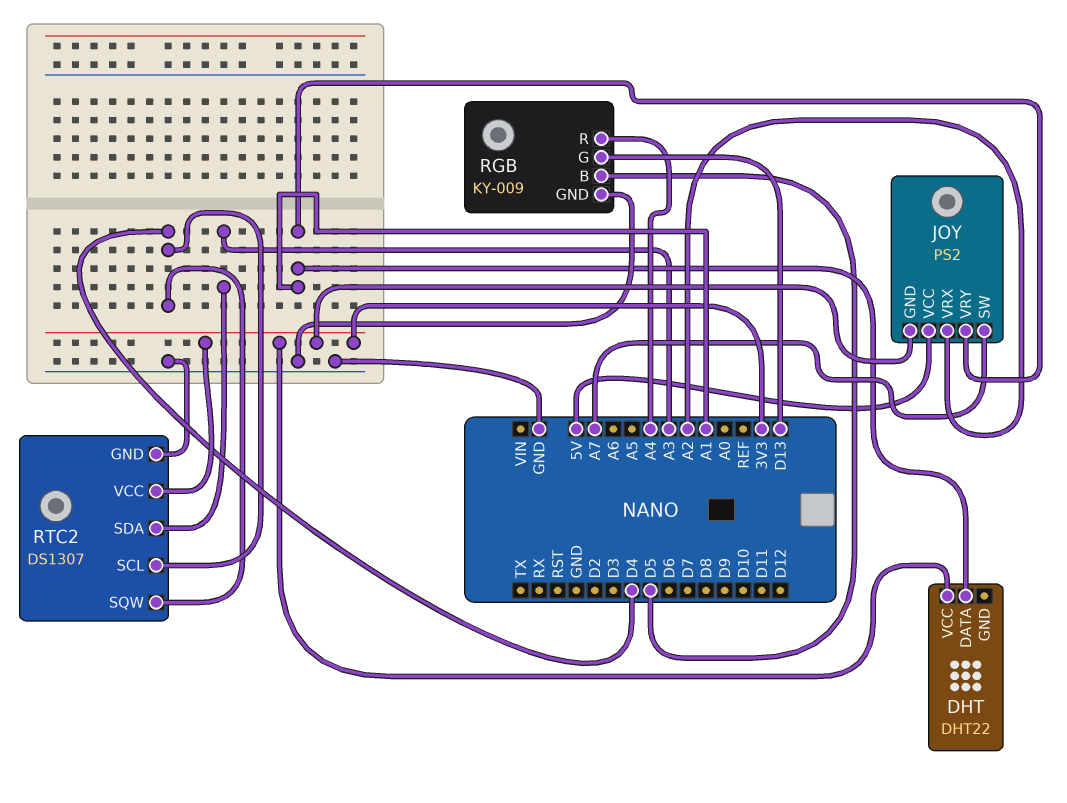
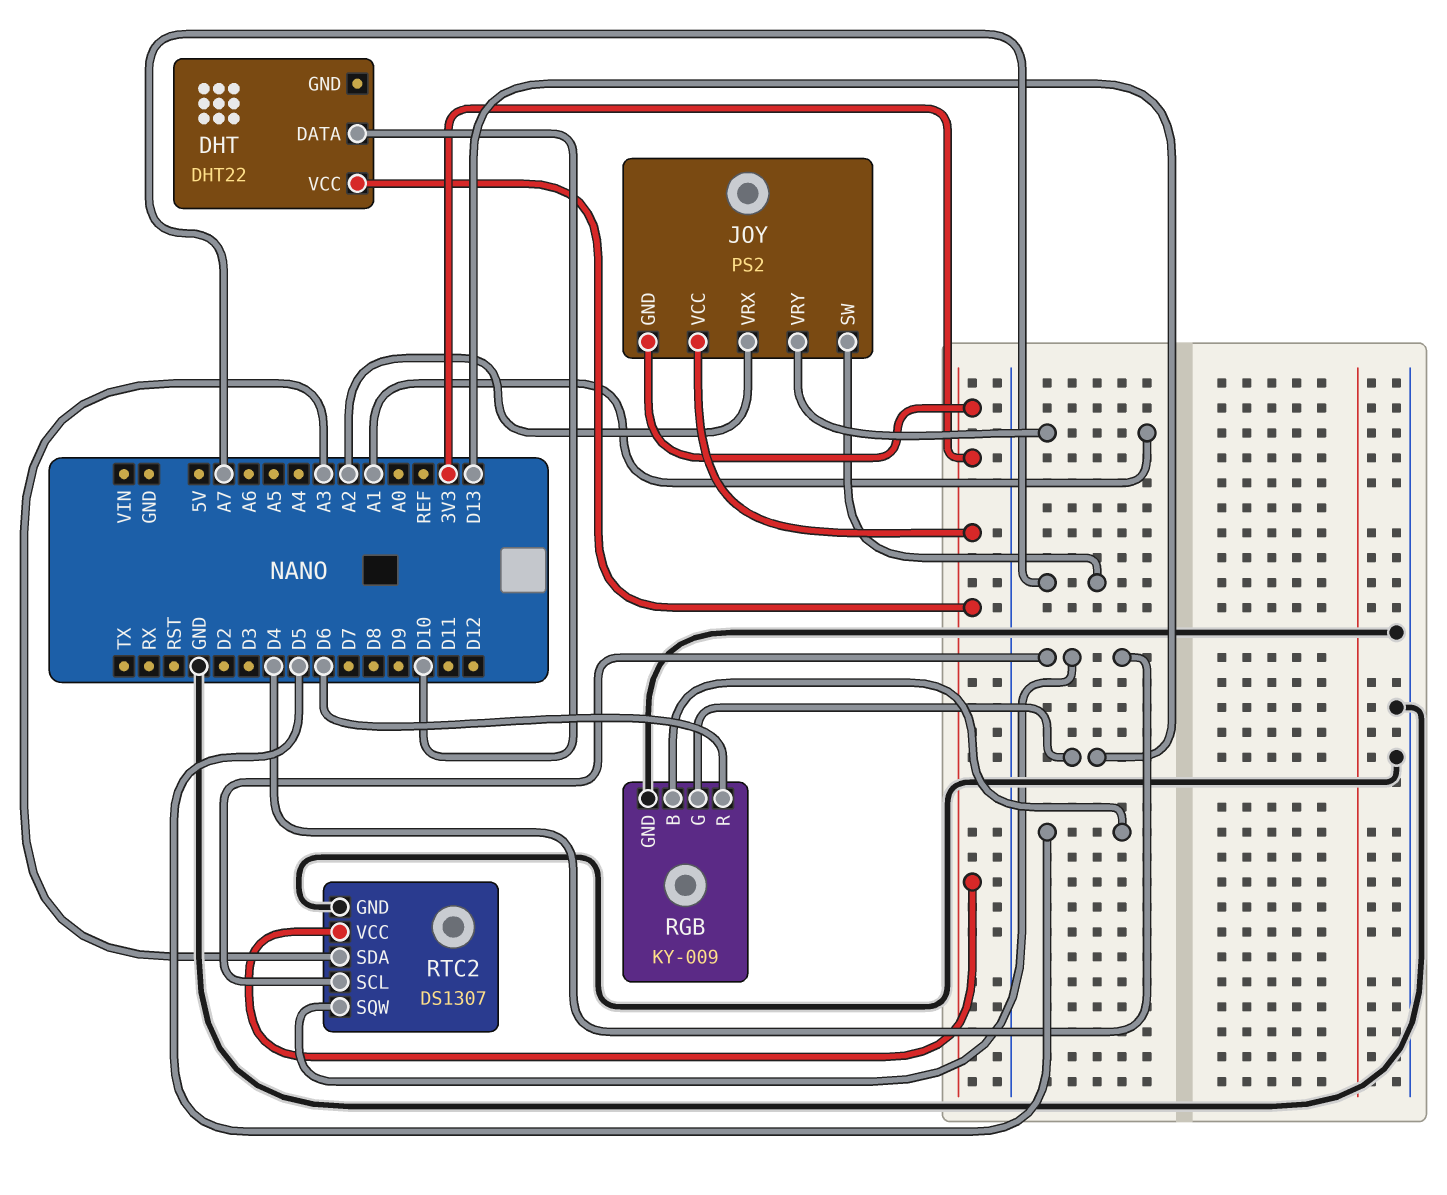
DHT pin DATA: A1 -> D10
JOY pin VCC: 5V -> 3V3
RGB pin R: A4 -> D6

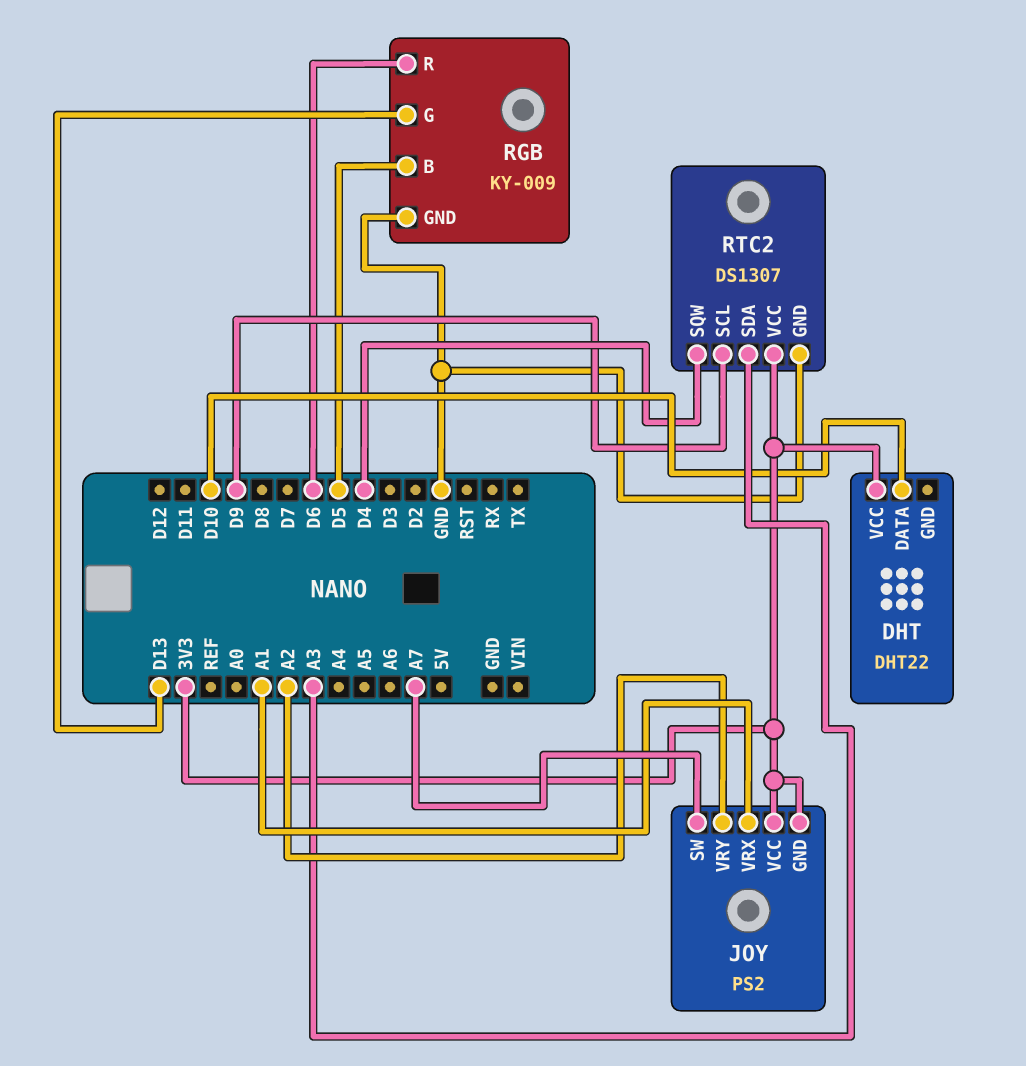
JOY pin VRX: A2 -> A1
JOY pin VRY: A1 -> A2
RTC2 pin SCL: D4 -> D9

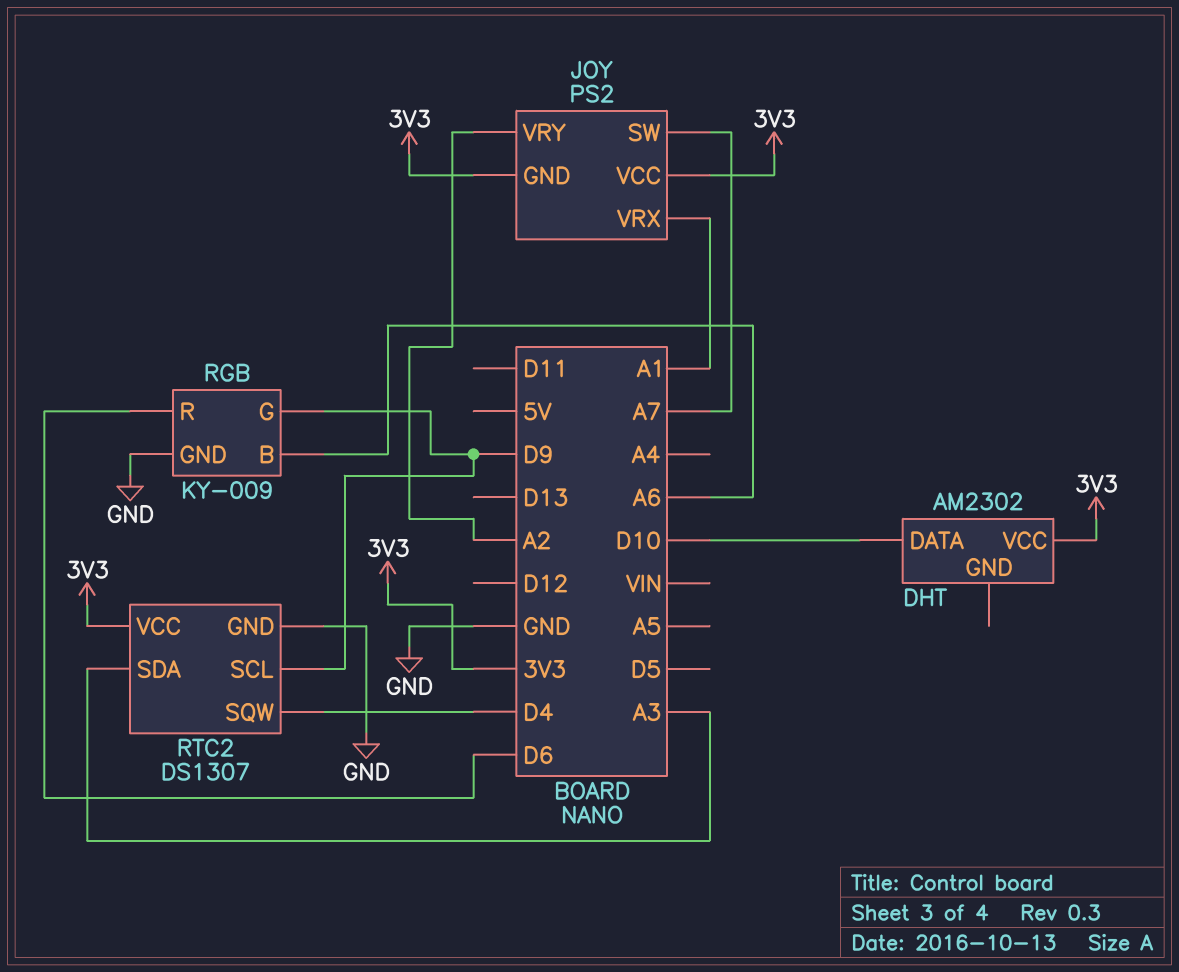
DHT: DHT22 -> AM2302
RGB pin B: D5 -> A6
RGB pin G: D13 -> D9

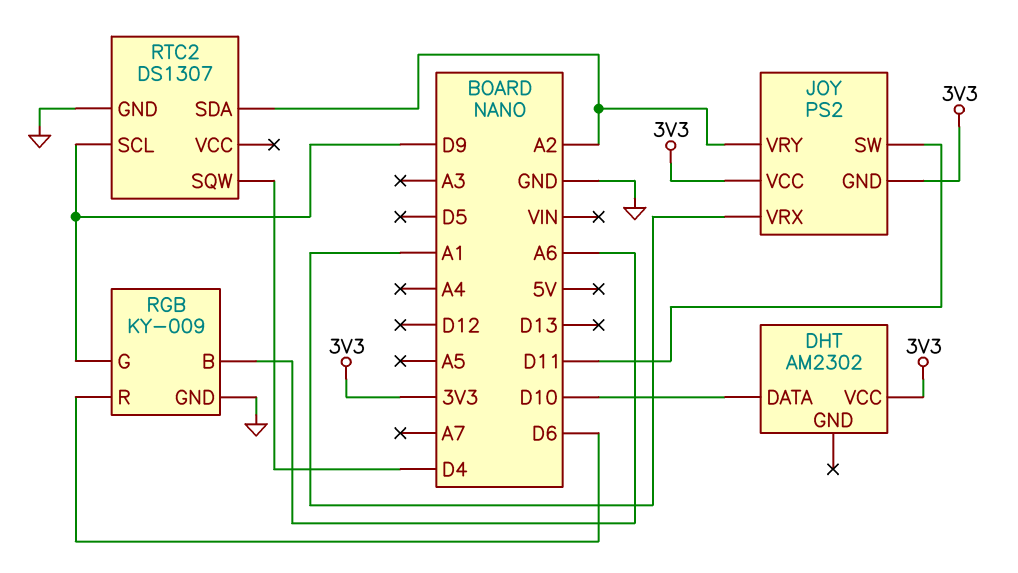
JOY pin SW: A7 -> D11
RTC2 pin SDA: A3 -> A2
RTC2 pin VCC: 3V3 -> none

